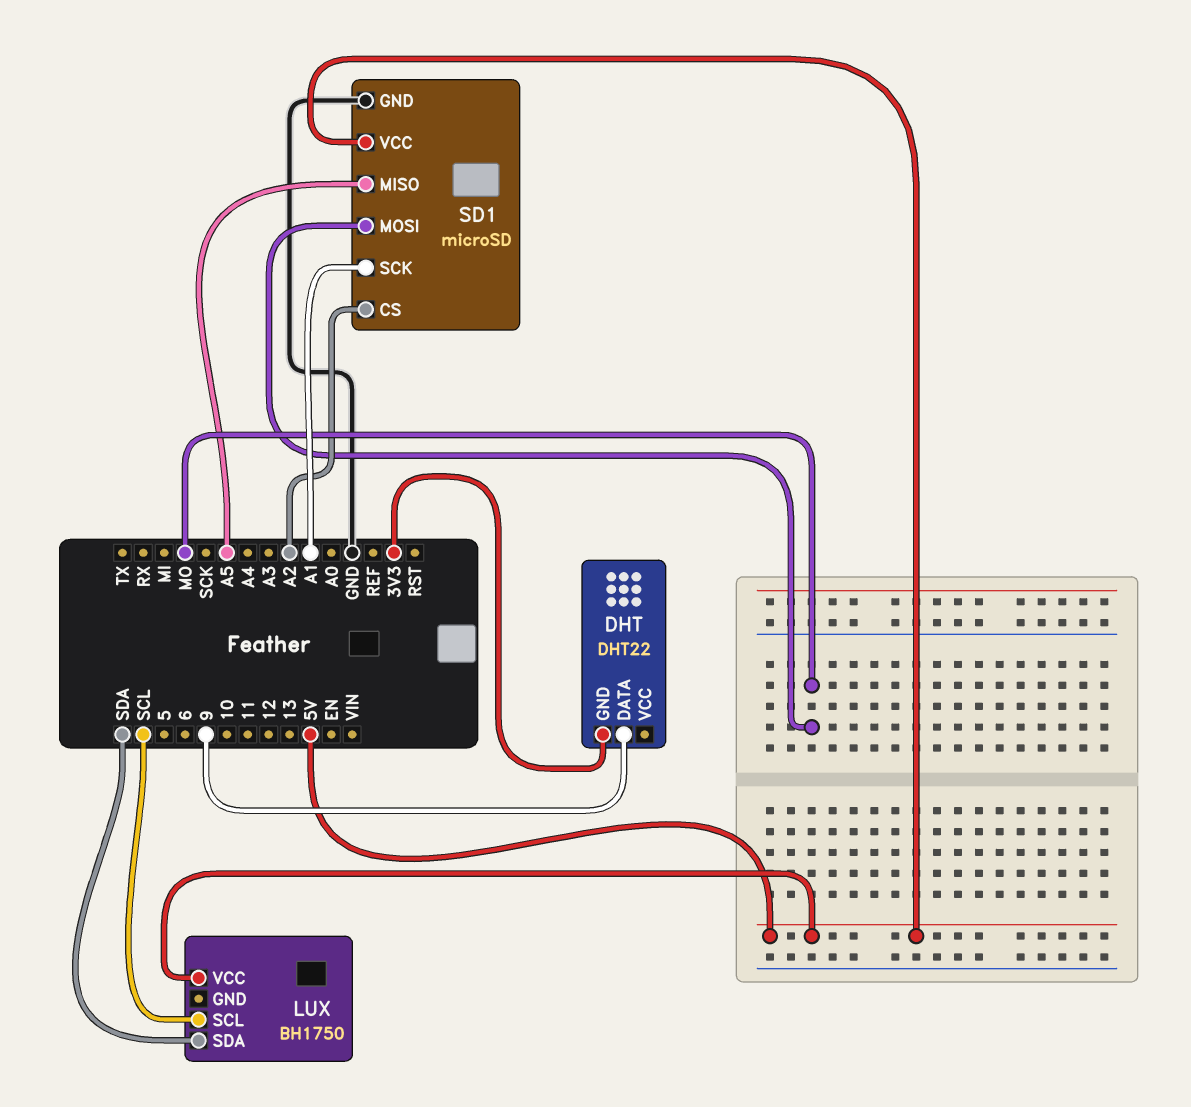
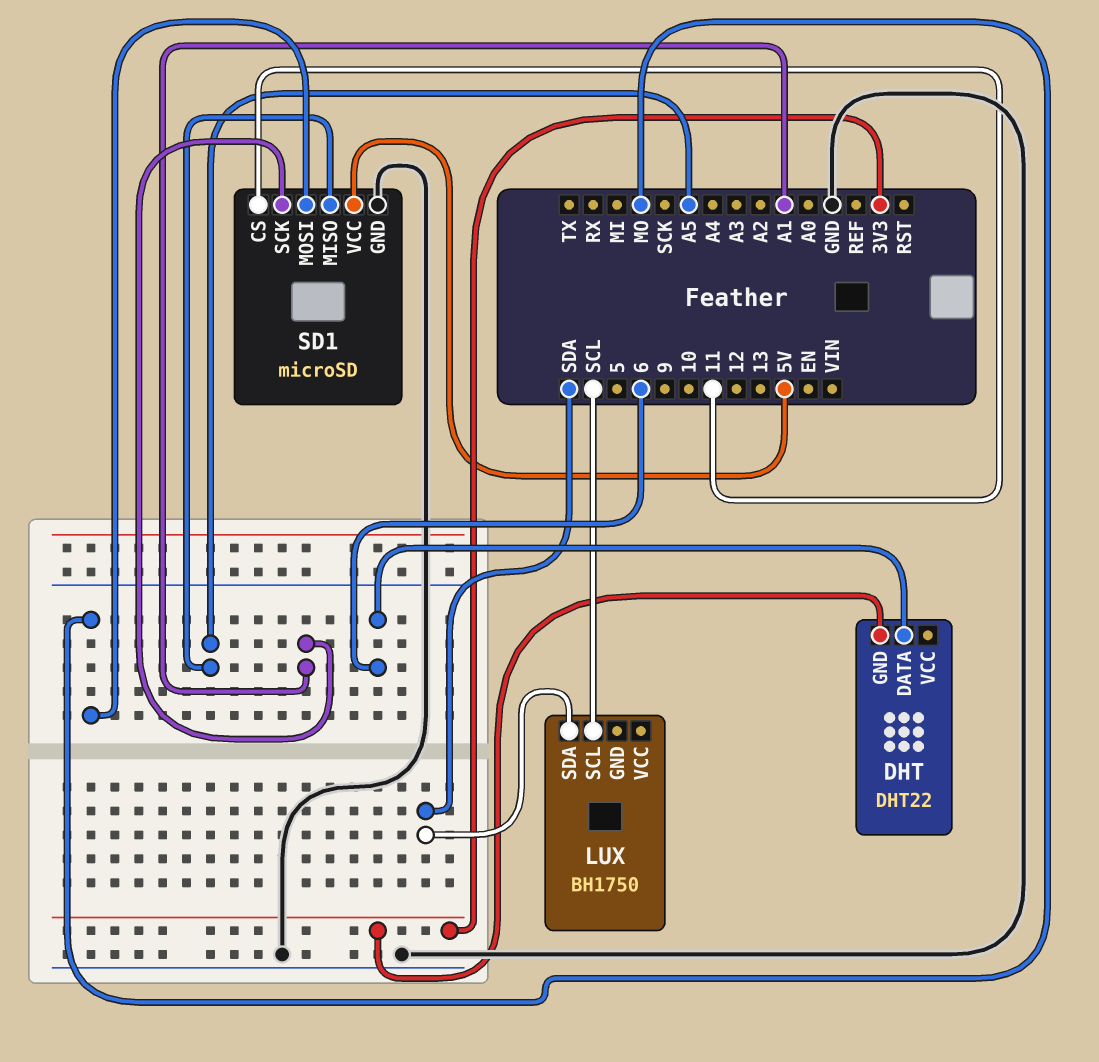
DHT pin DATA: 9 -> 6
LUX pin VCC: 5V -> none
SD1 pin CS: A2 -> 11

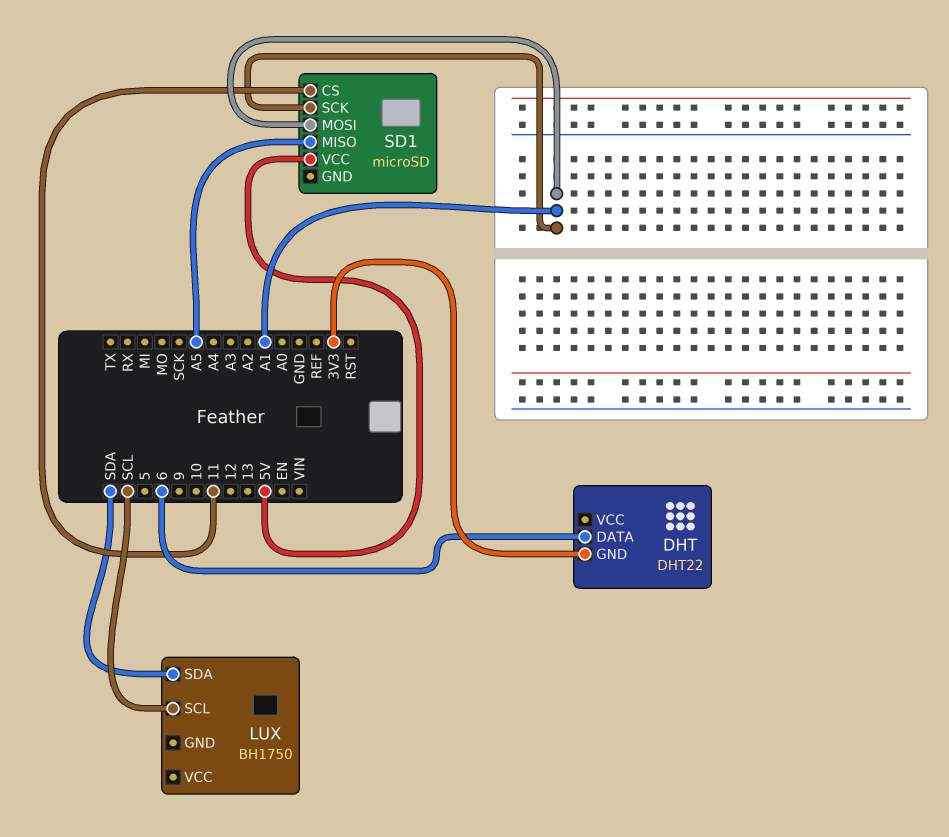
SD1 pin GND: GND -> none
SD1 pin MOSI: MO -> A1

